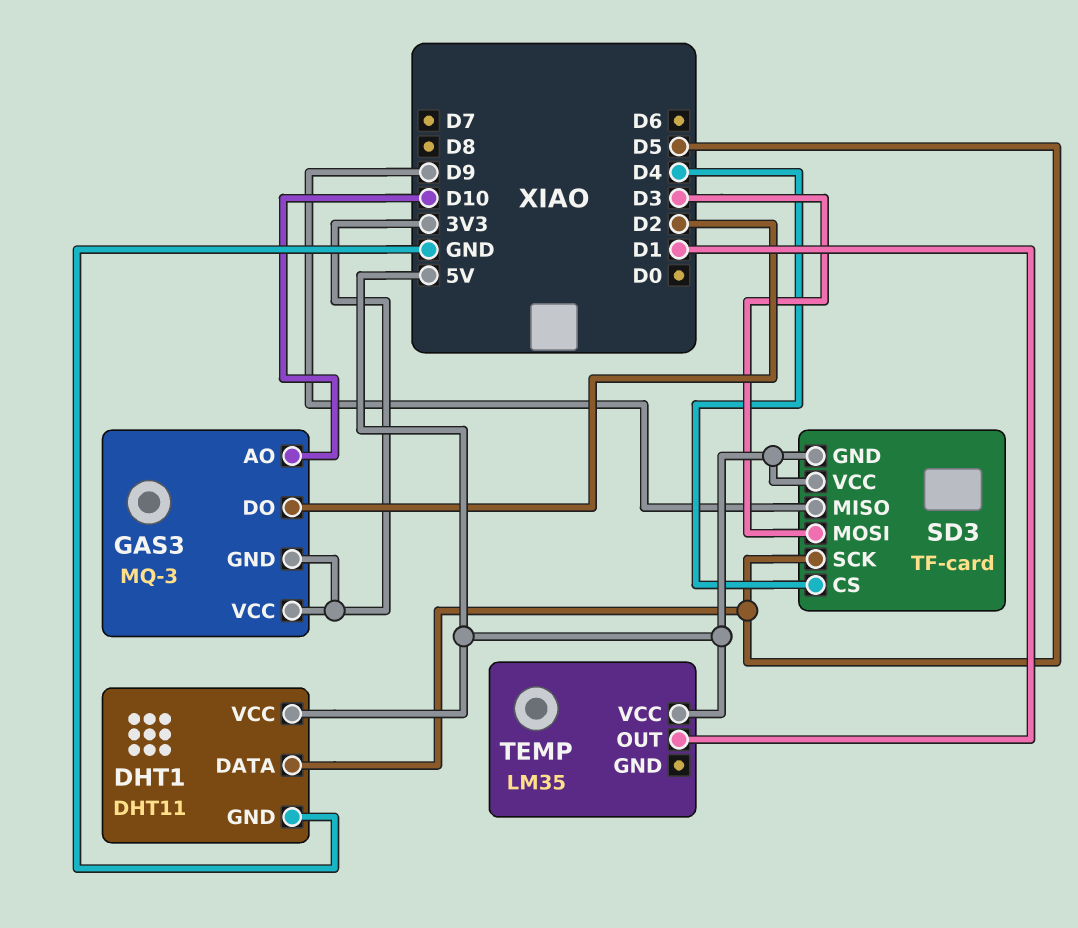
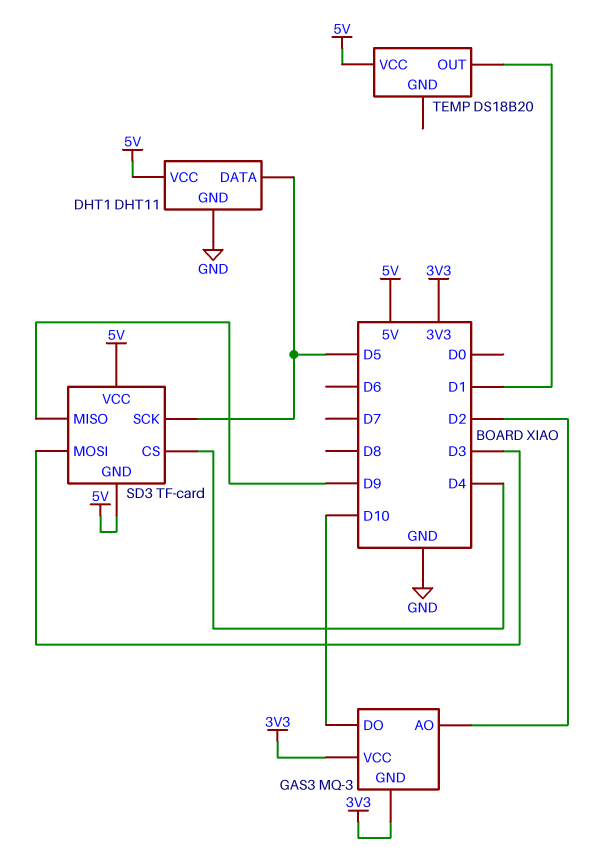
GAS3 pin AO: D10 -> D2
GAS3 pin DO: D2 -> D10
TEMP: LM35 -> DS18B20

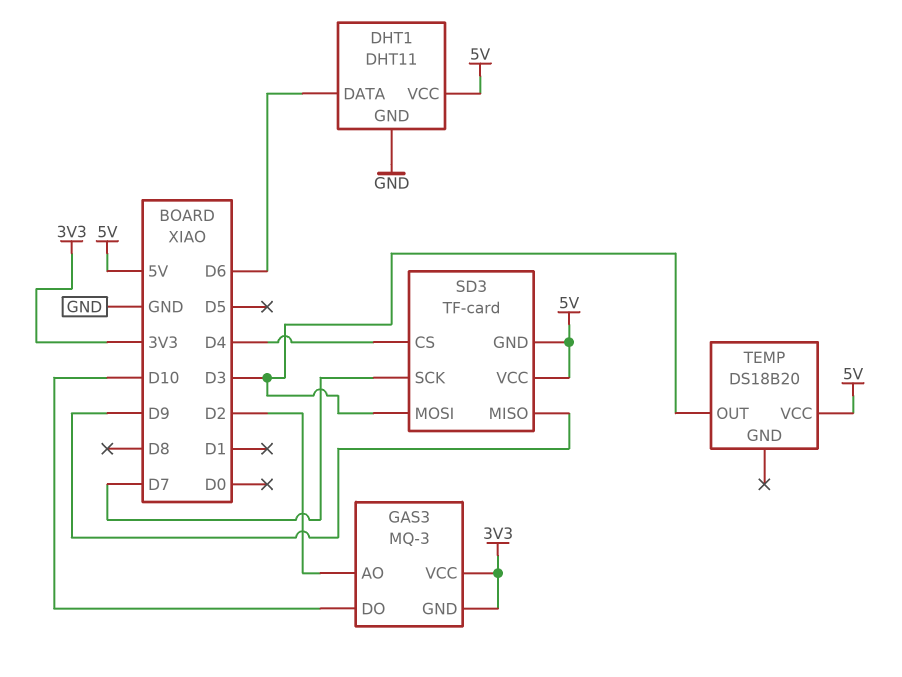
DHT1 pin DATA: D5 -> D6
SD3 pin SCK: D5 -> D7
TEMP pin OUT: D1 -> D3

